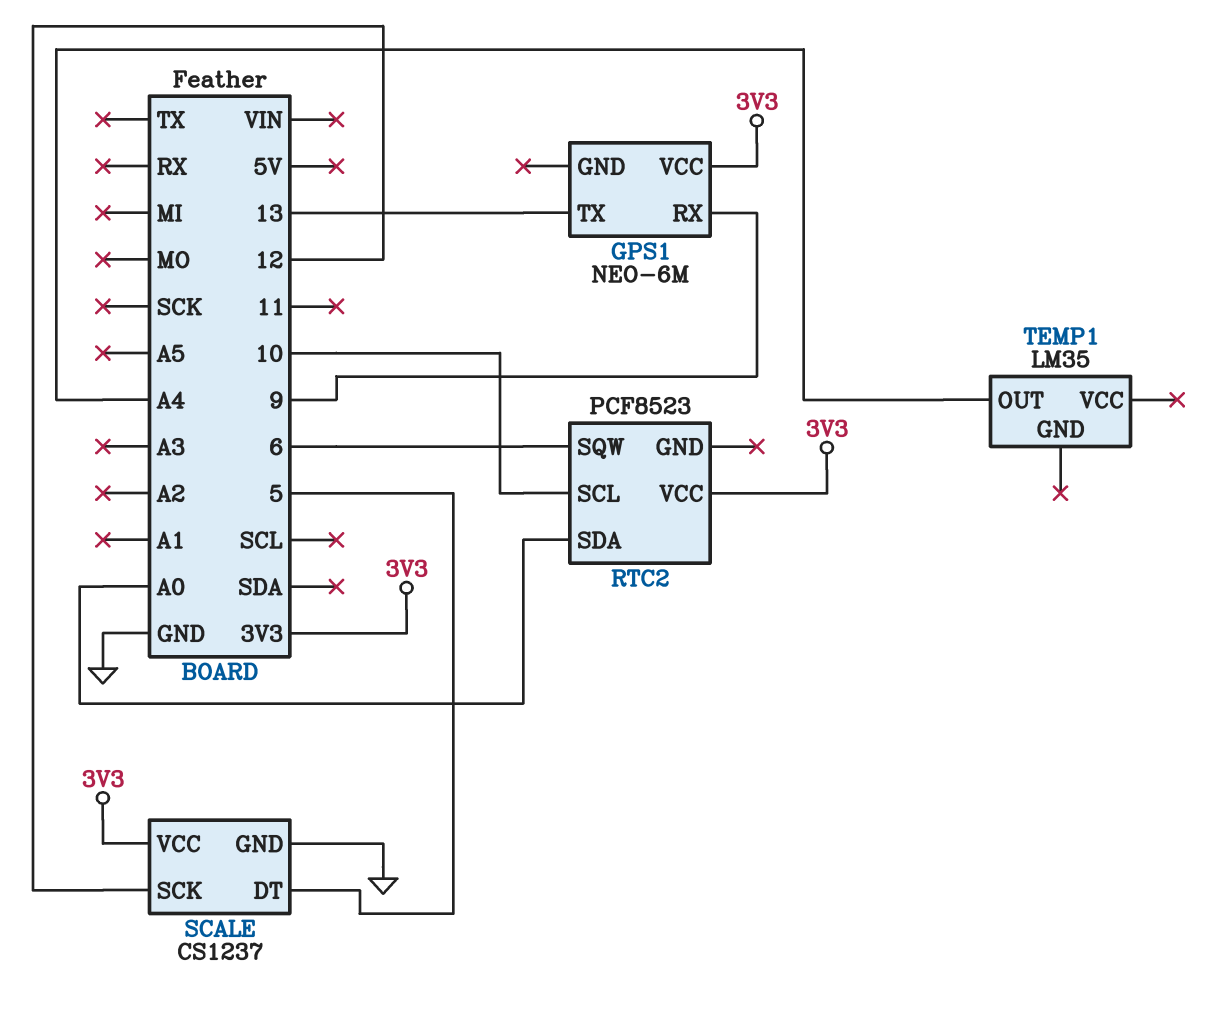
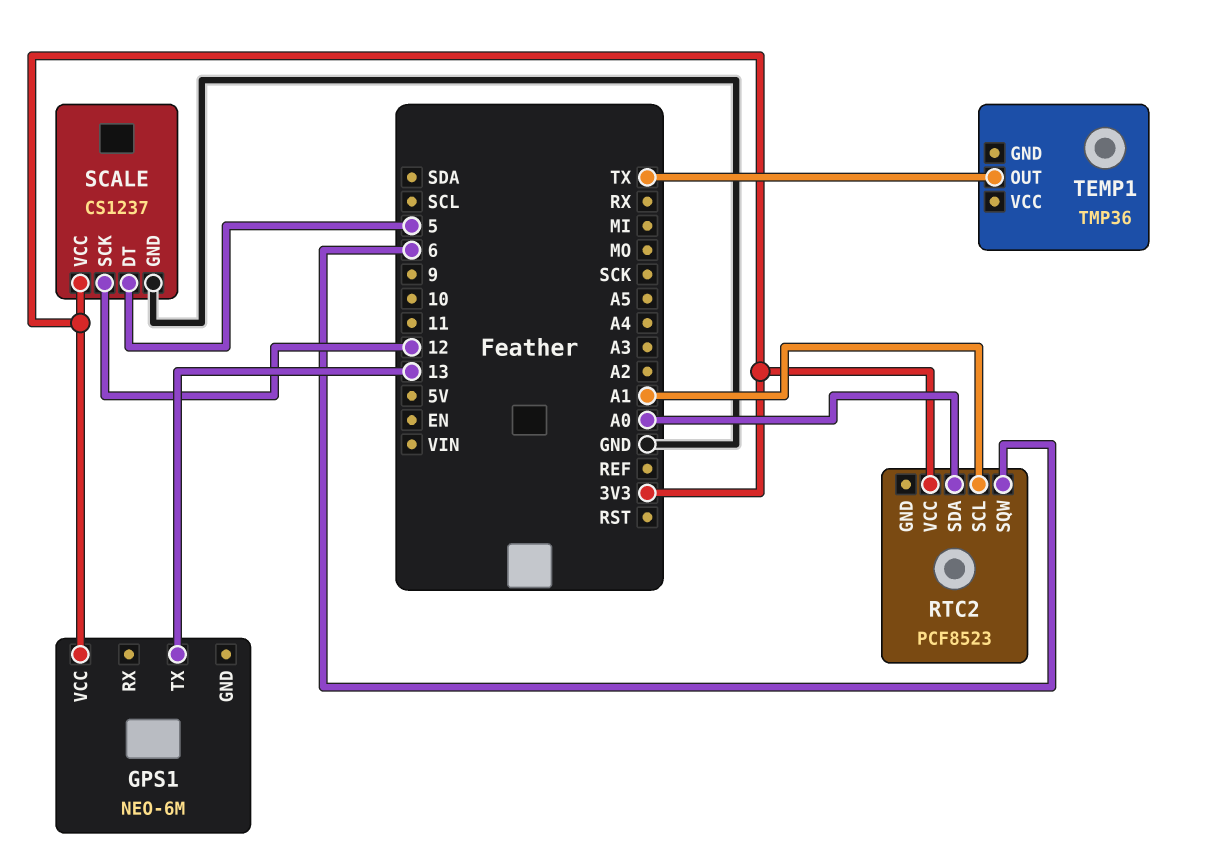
GPS1 pin RX: 9 -> none
RTC2 pin SCL: 10 -> A1
TEMP1: LM35 -> TMP36
TEMP1 pin OUT: A4 -> TX

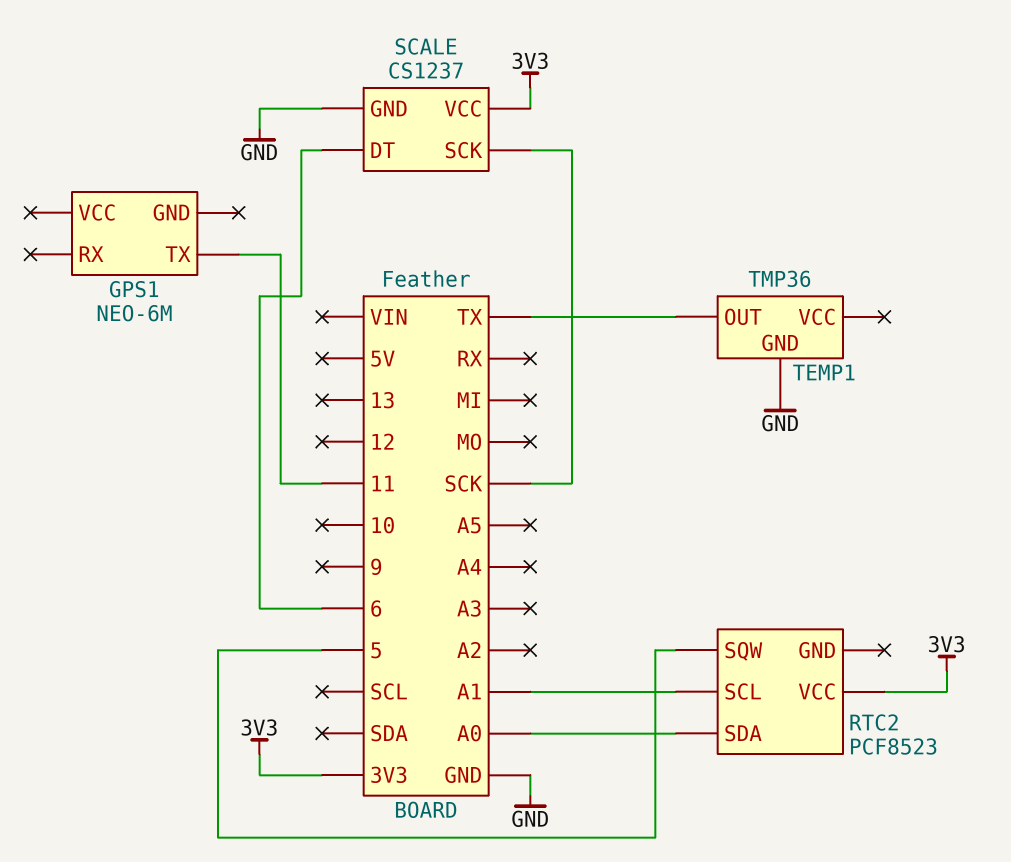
GPS1 pin TX: 13 -> 11
GPS1 pin VCC: 3V3 -> none
RTC2 pin SQW: 6 -> 5
SCALE pin DT: 5 -> 6
SCALE pin SCK: 12 -> SCK
TEMP1 pin GND: none -> GND

